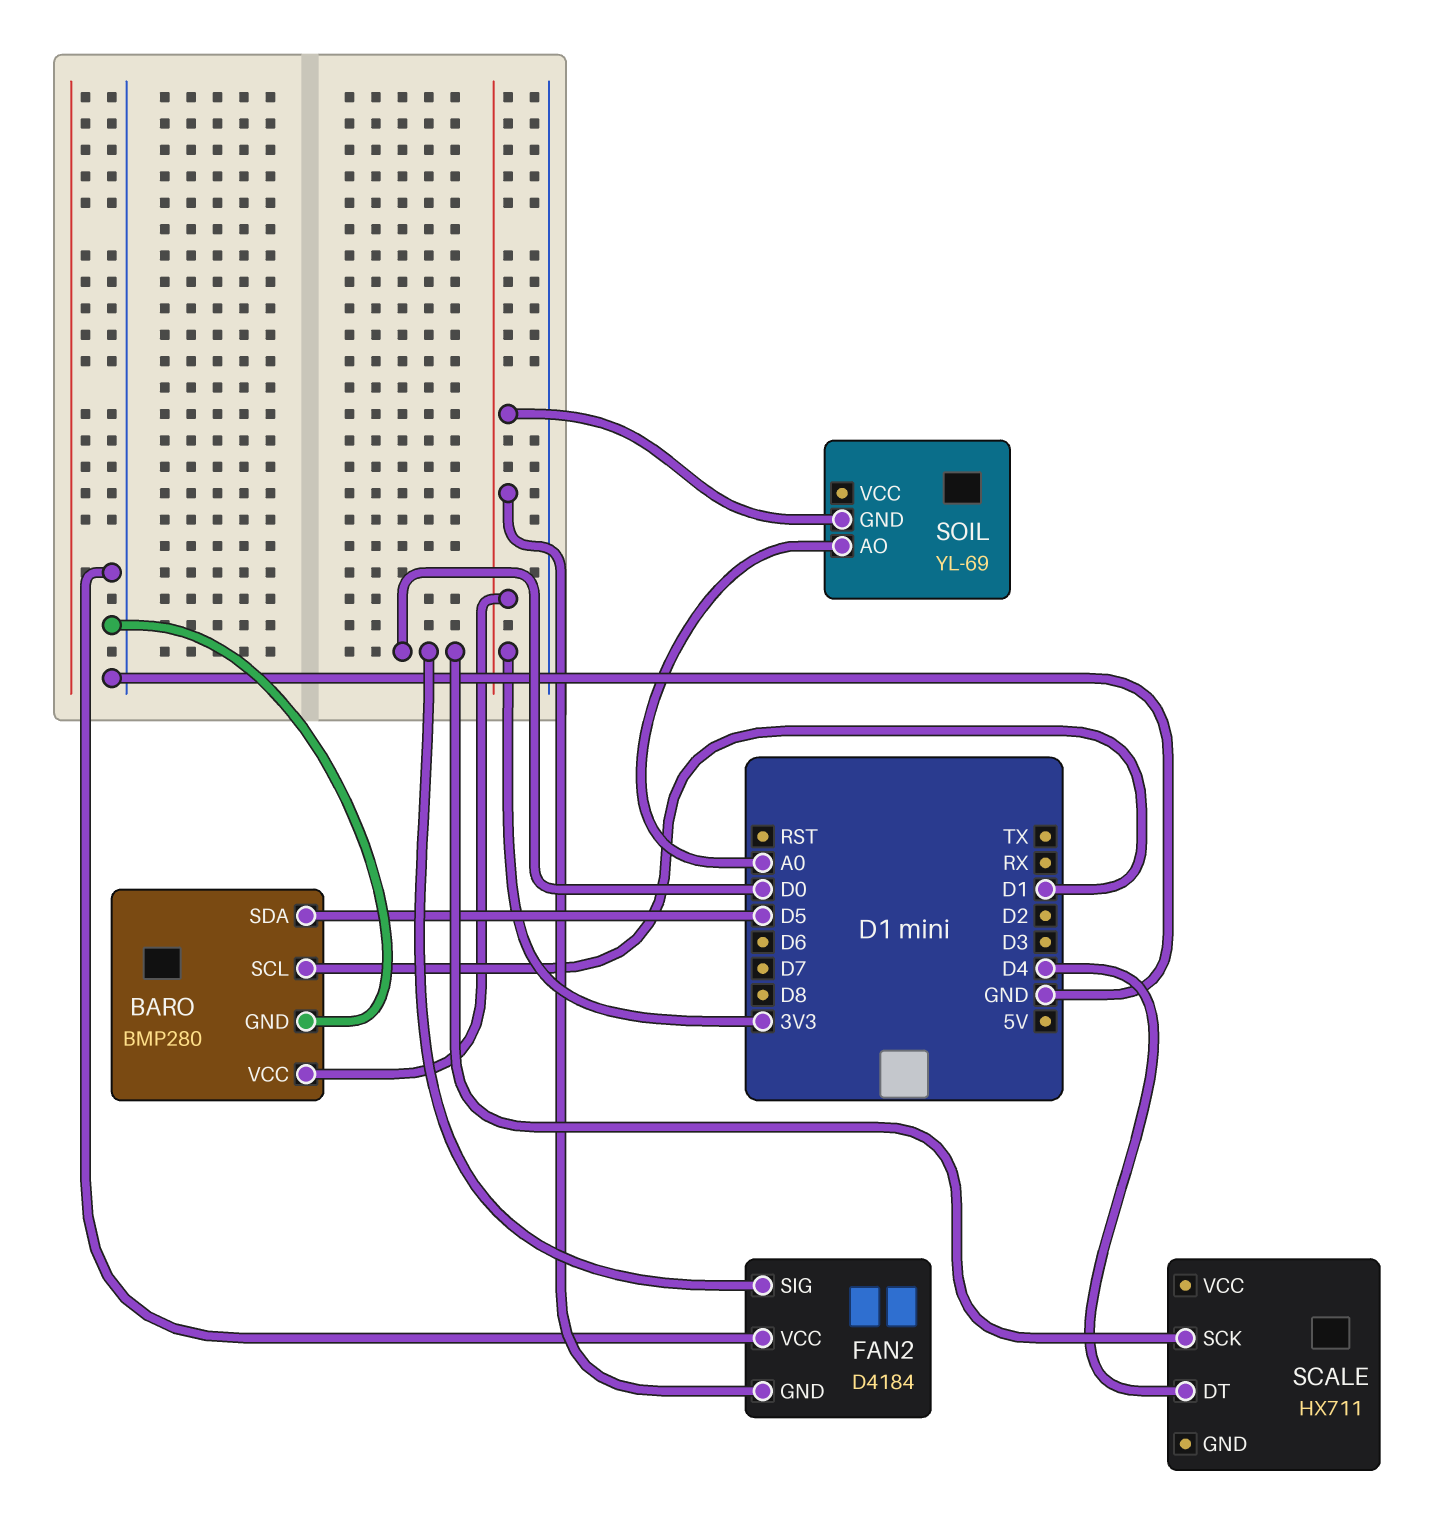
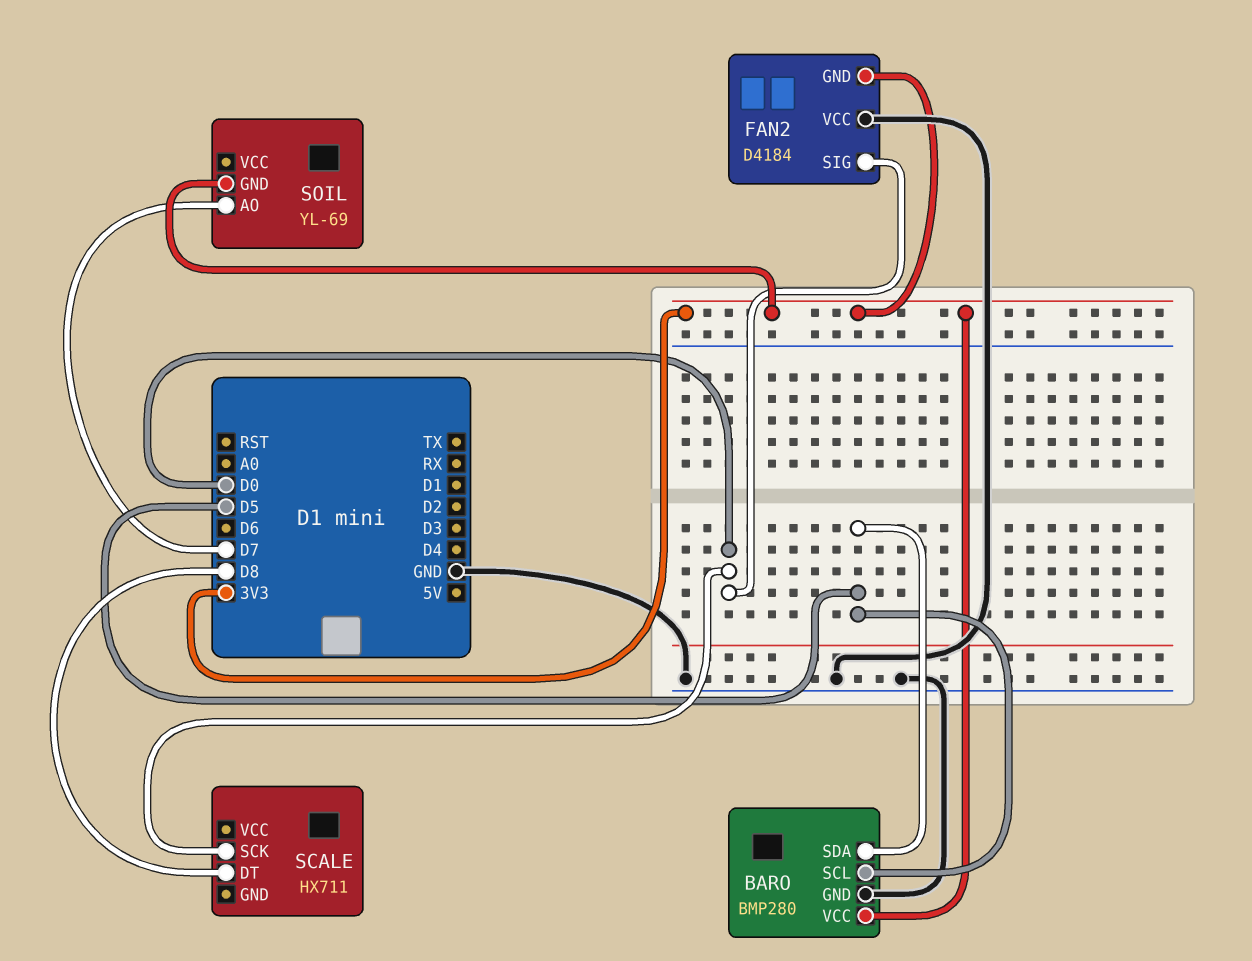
BARO pin SCL: D1 -> D5
SCALE pin DT: D4 -> D8
SOIL pin AO: A0 -> D7

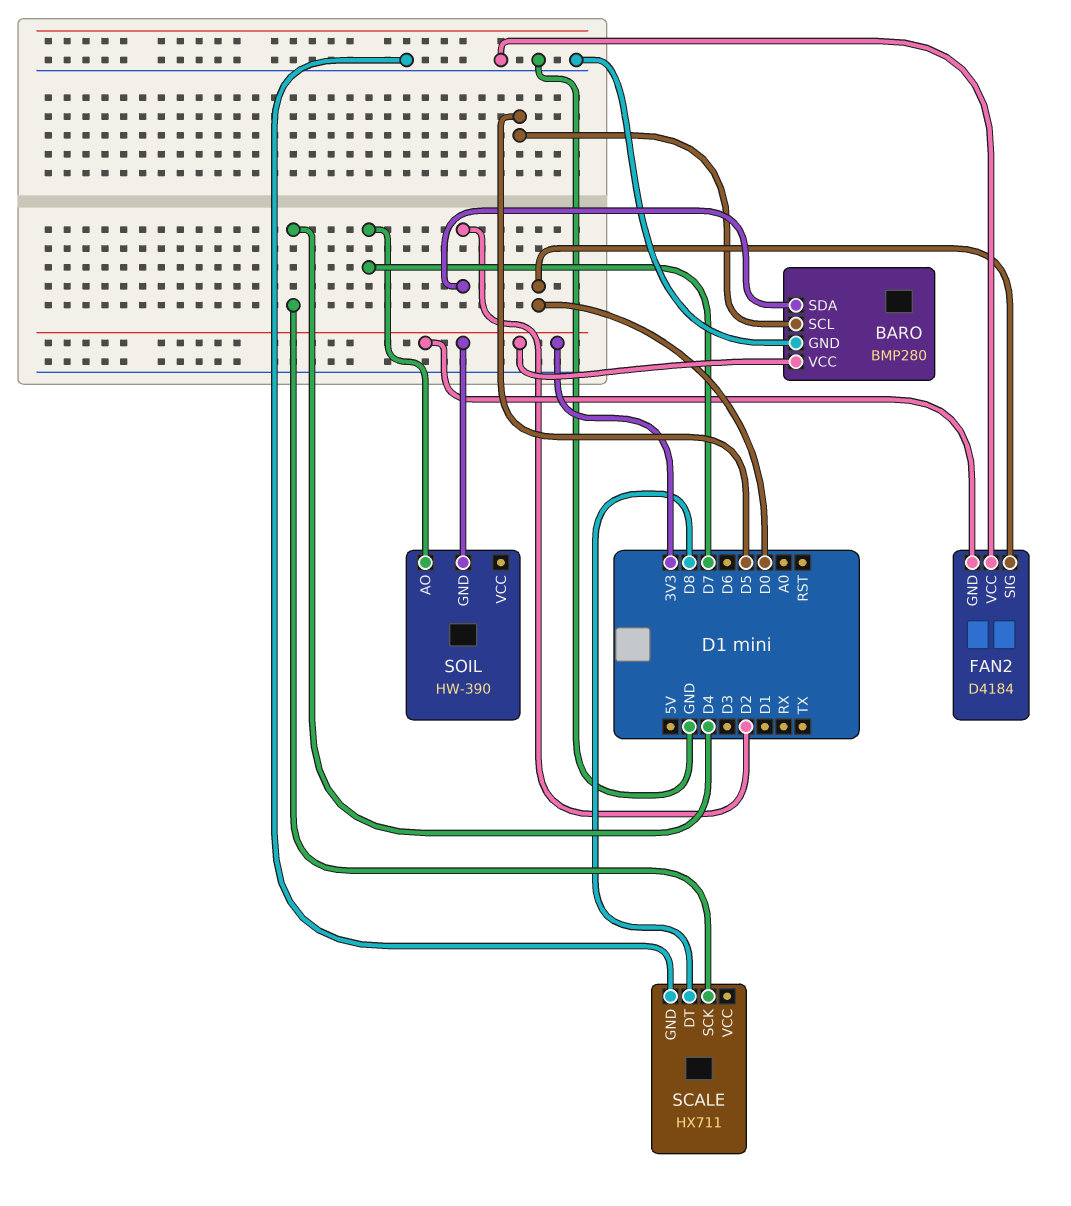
BARO pin SDA: D5 -> D2
SCALE pin GND: none -> GND
SCALE pin SCK: D0 -> D4
SOIL: YL-69 -> HW-390

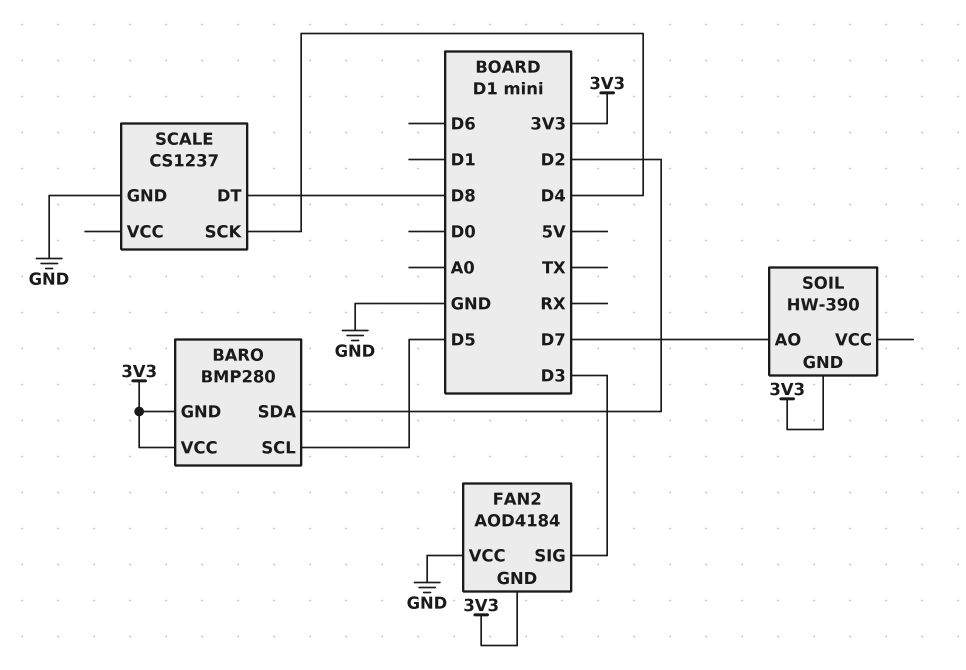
BARO pin GND: GND -> 3V3
FAN2: D4184 -> AOD4184
FAN2 pin SIG: D0 -> D3
SCALE: HX711 -> CS1237

